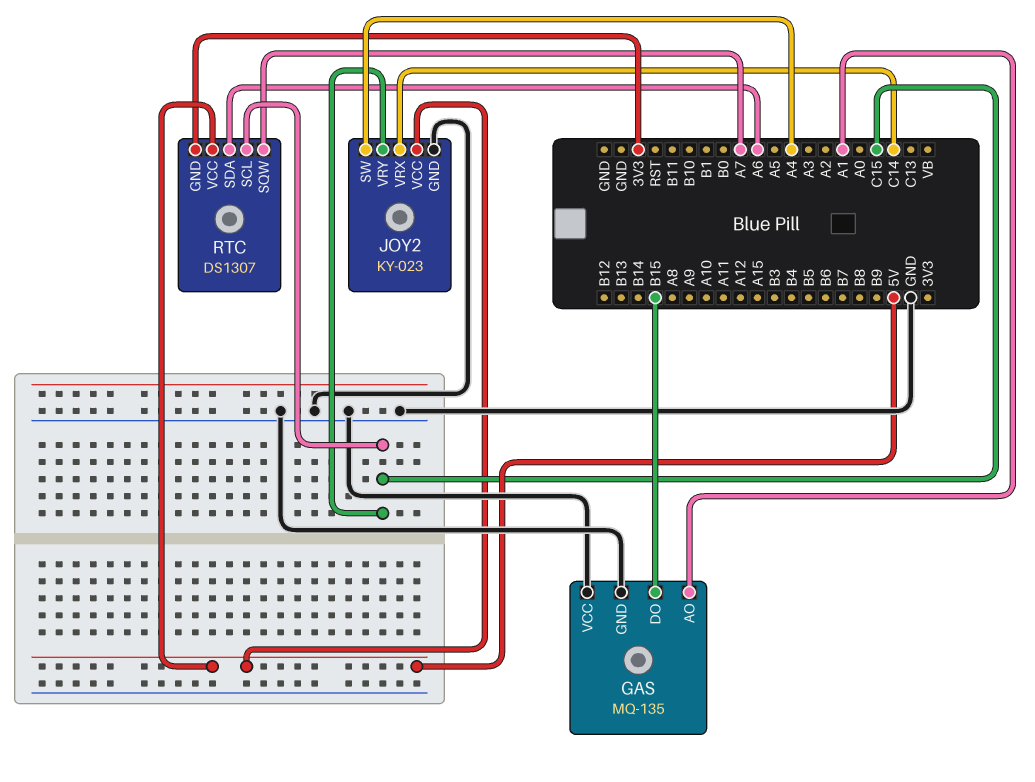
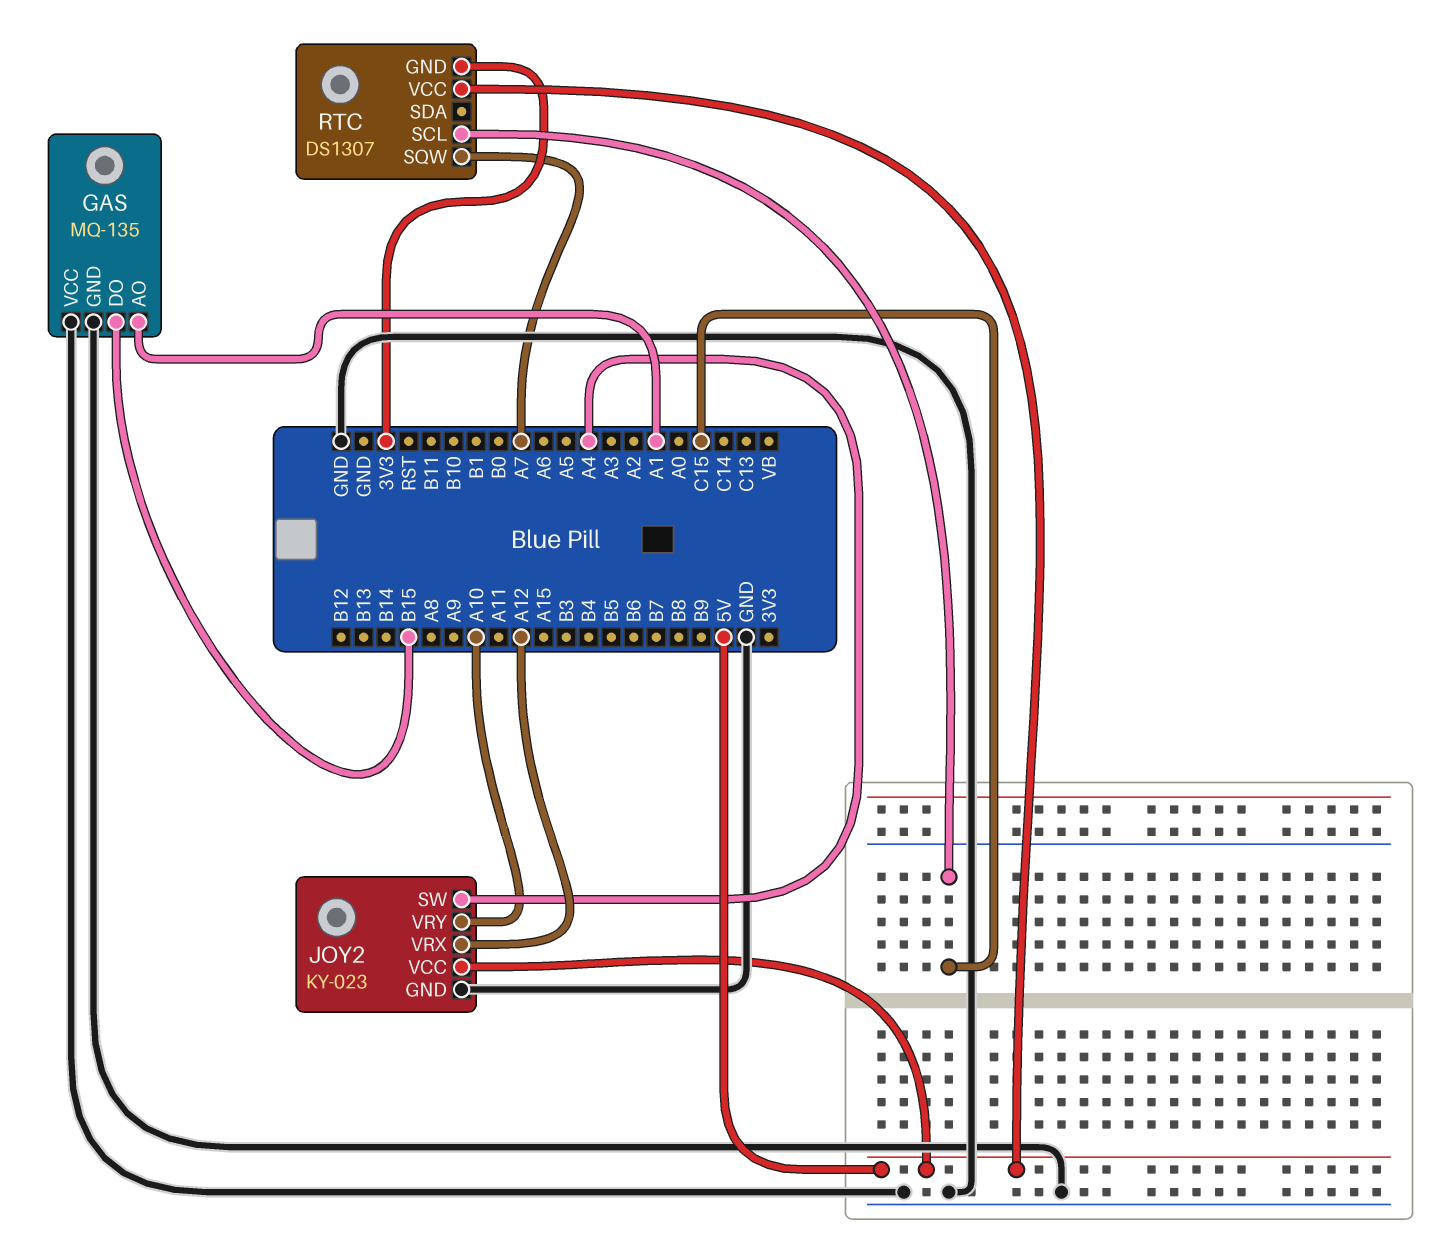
JOY2 pin VRX: C14 -> A12
JOY2 pin VRY: C15 -> A10
RTC pin SDA: A6 -> none

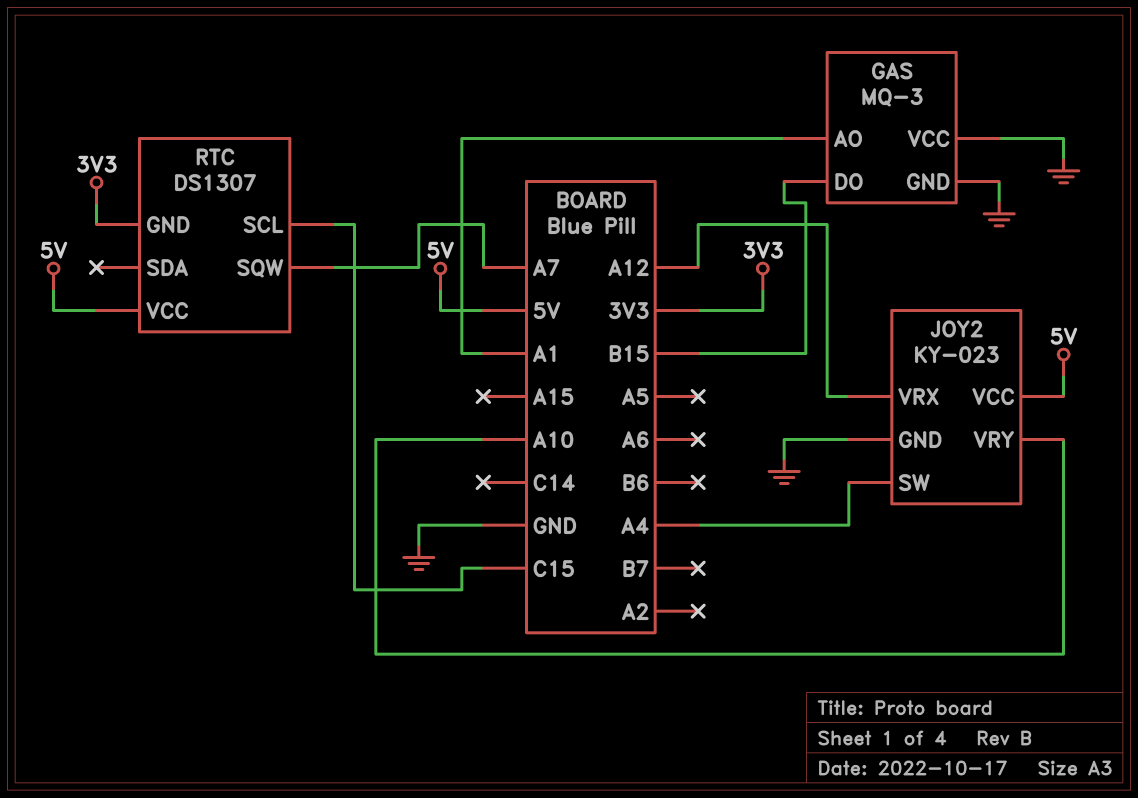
GAS: MQ-135 -> MQ-3

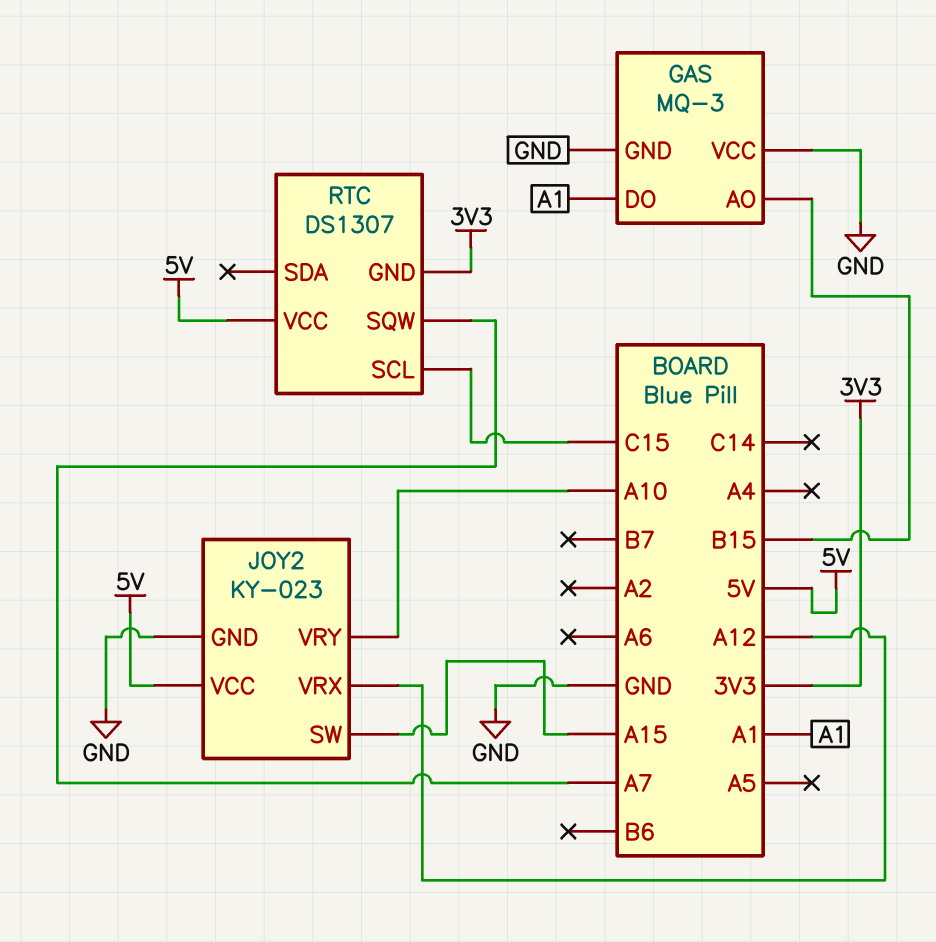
GAS pin AO: A1 -> B15
GAS pin DO: B15 -> A1
JOY2 pin SW: A4 -> A15

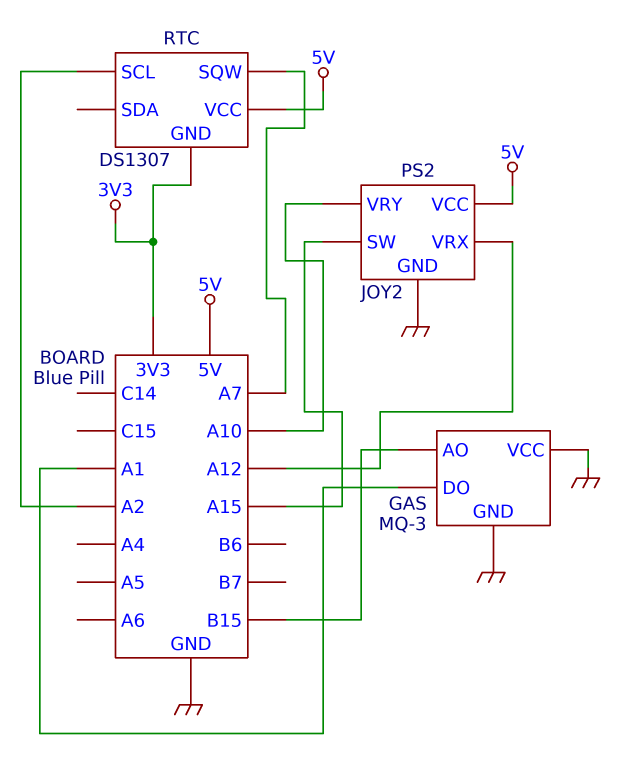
JOY2: KY-023 -> PS2
RTC pin SCL: C15 -> A2

